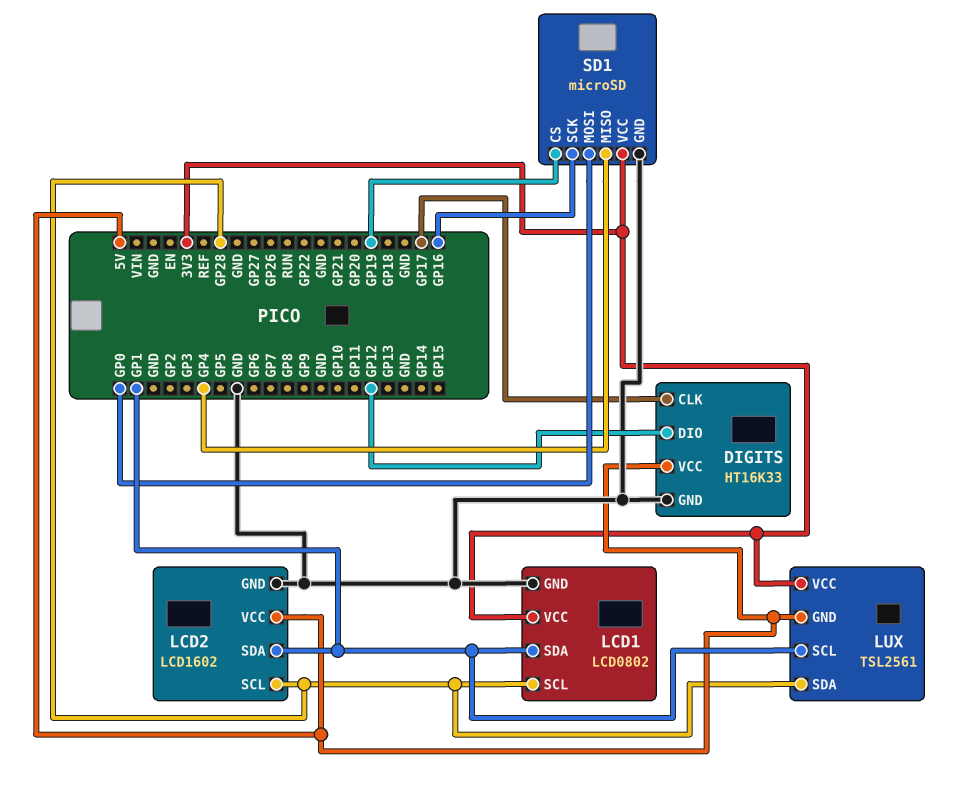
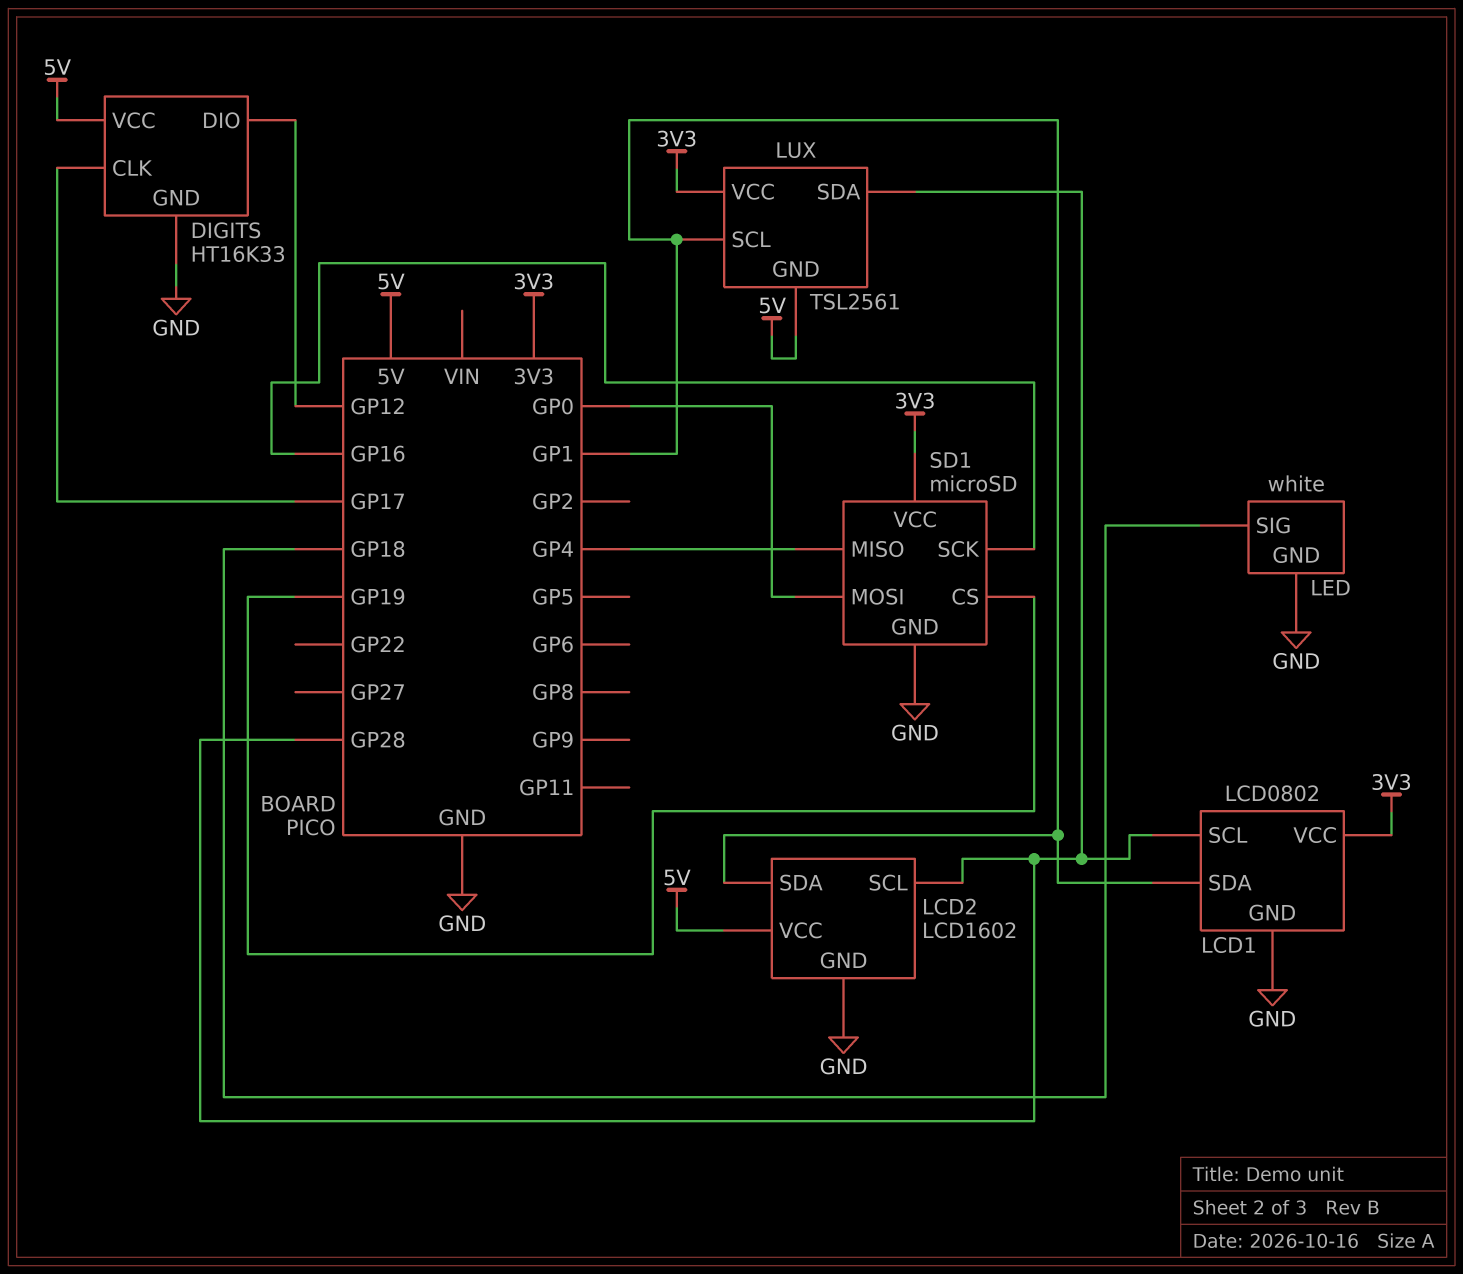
LED: none -> white
LED pin GND: none -> GND
LED pin SIG: none -> GP18

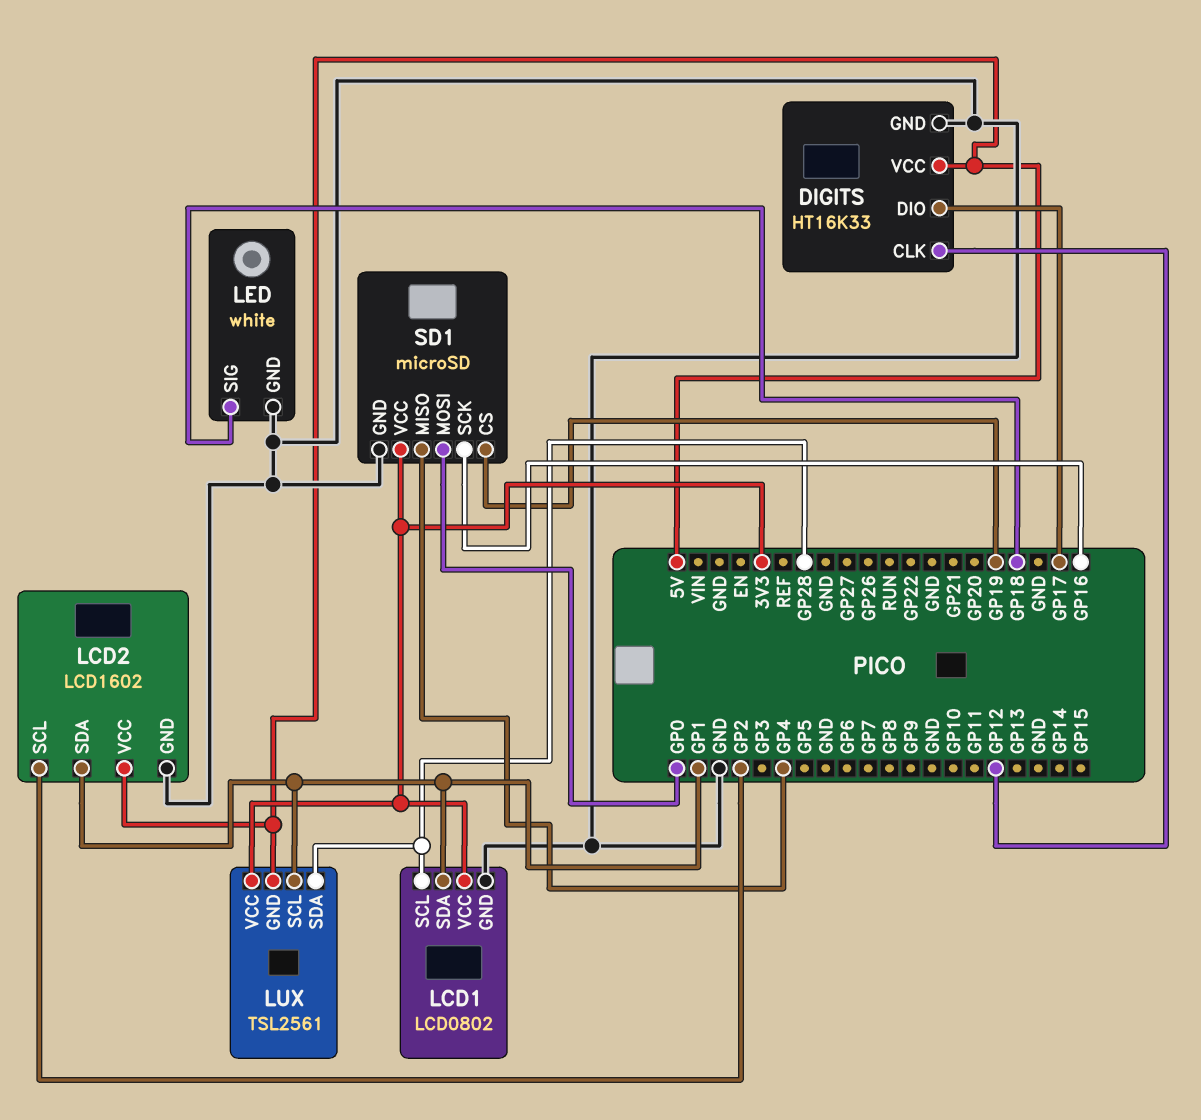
DIGITS pin CLK: GP17 -> GP12
DIGITS pin DIO: GP12 -> GP17
LCD2 pin SCL: GP28 -> GP2

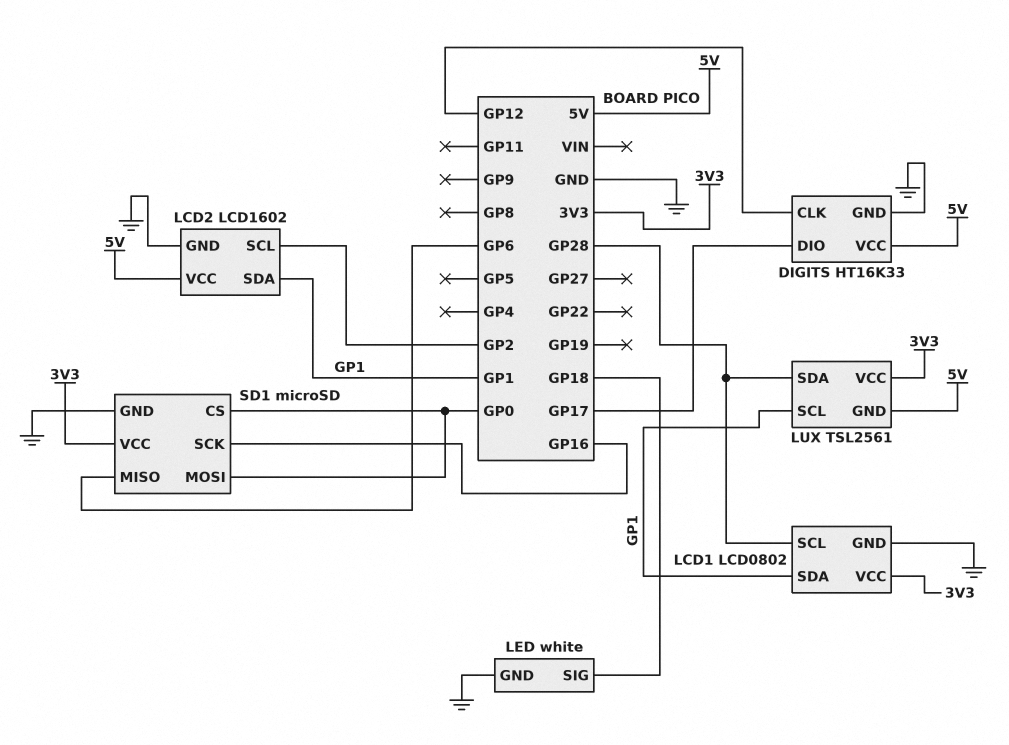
SD1 pin CS: GP19 -> GP0
SD1 pin MISO: GP4 -> GP6

